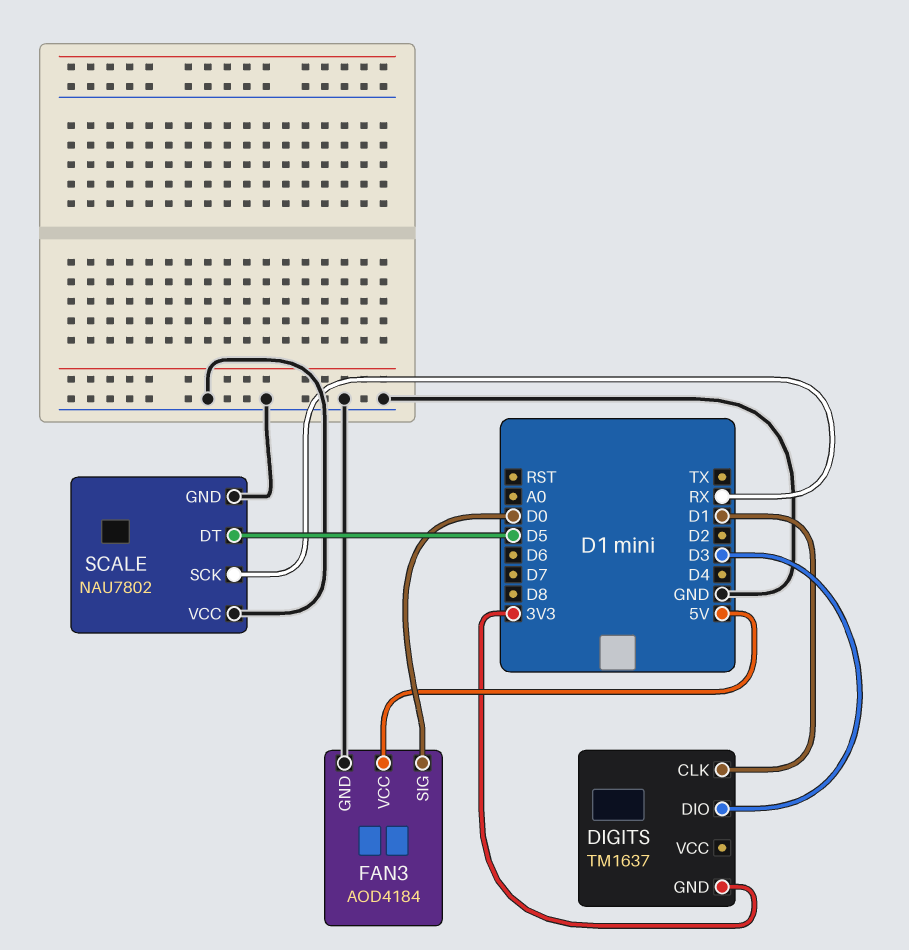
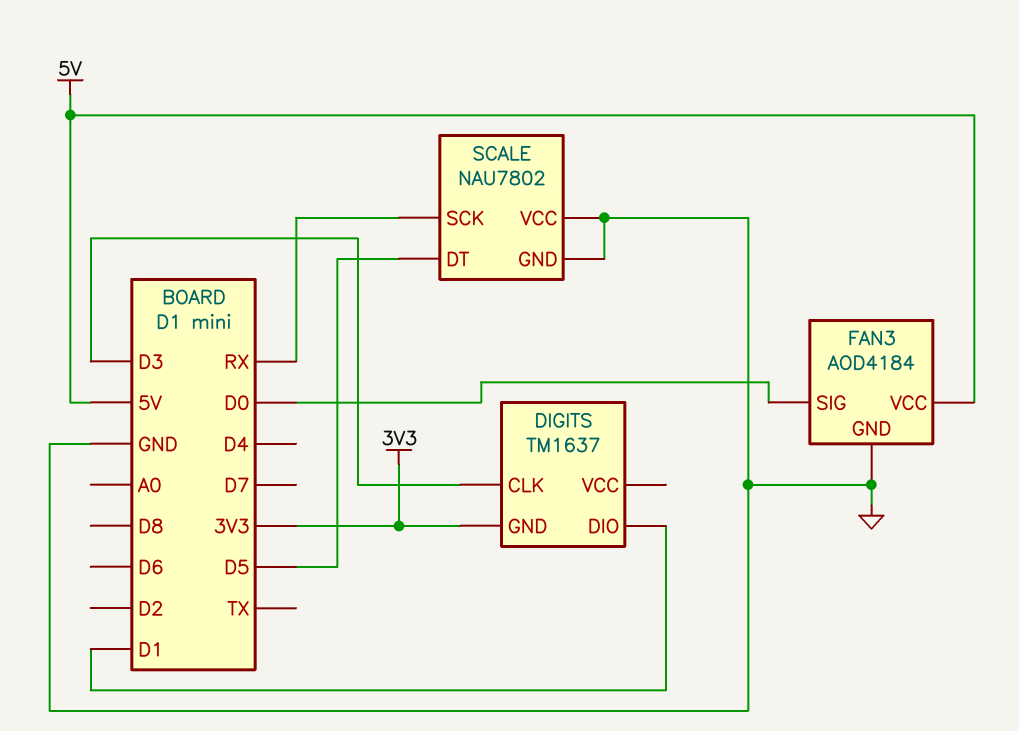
DIGITS pin CLK: D1 -> D3
DIGITS pin DIO: D3 -> D1

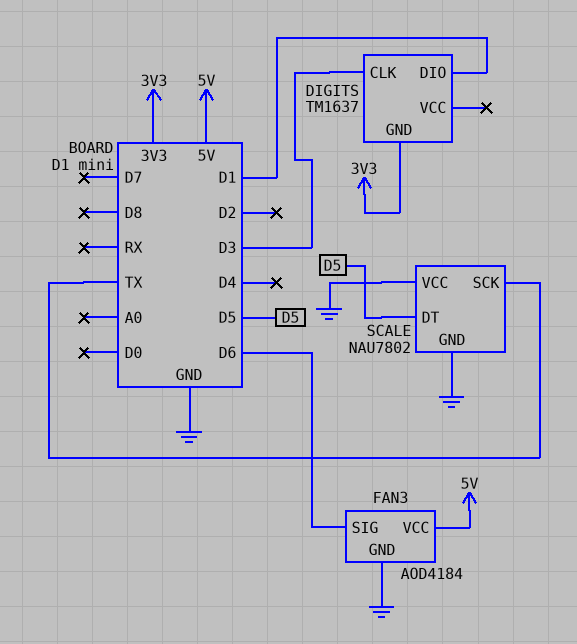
FAN3 pin SIG: D0 -> D6
SCALE pin SCK: RX -> TX

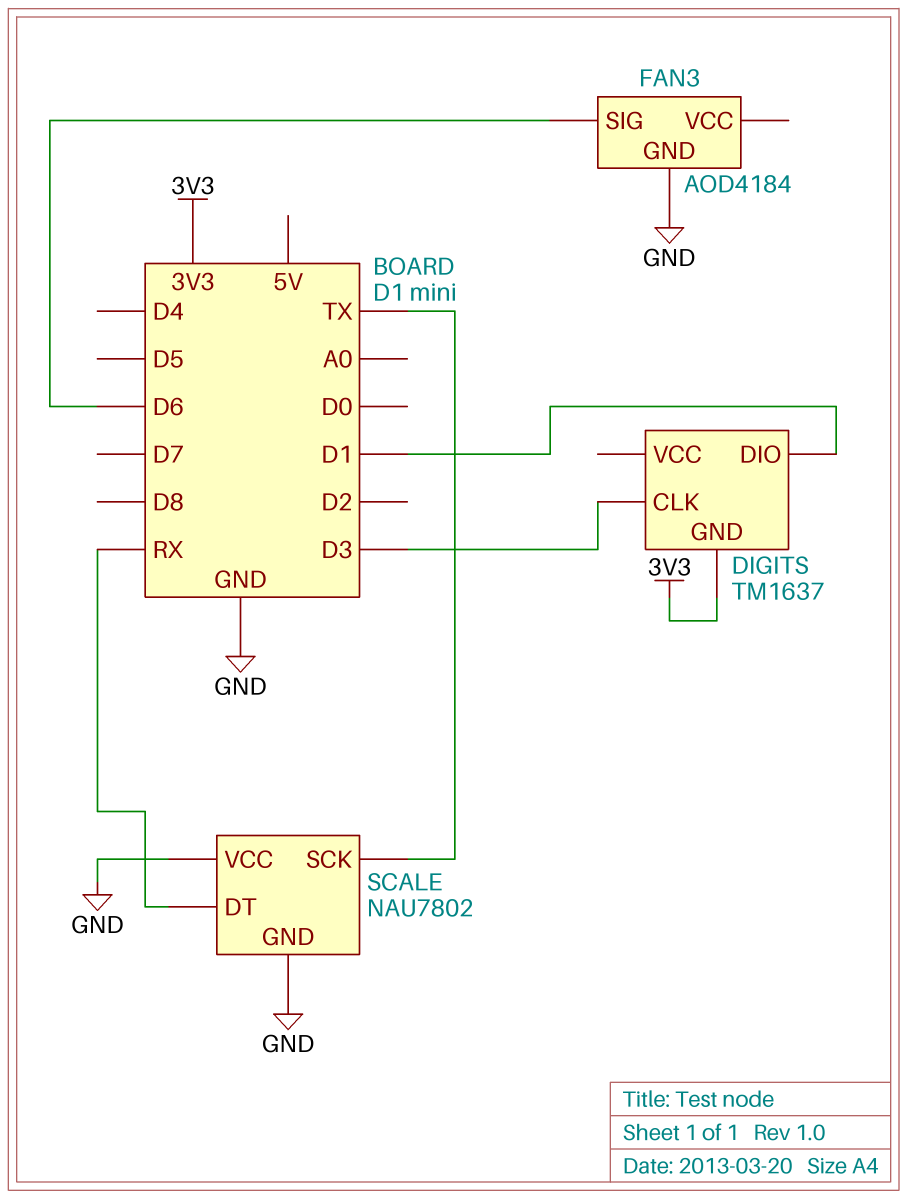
FAN3 pin VCC: 5V -> none
SCALE pin DT: D5 -> RX

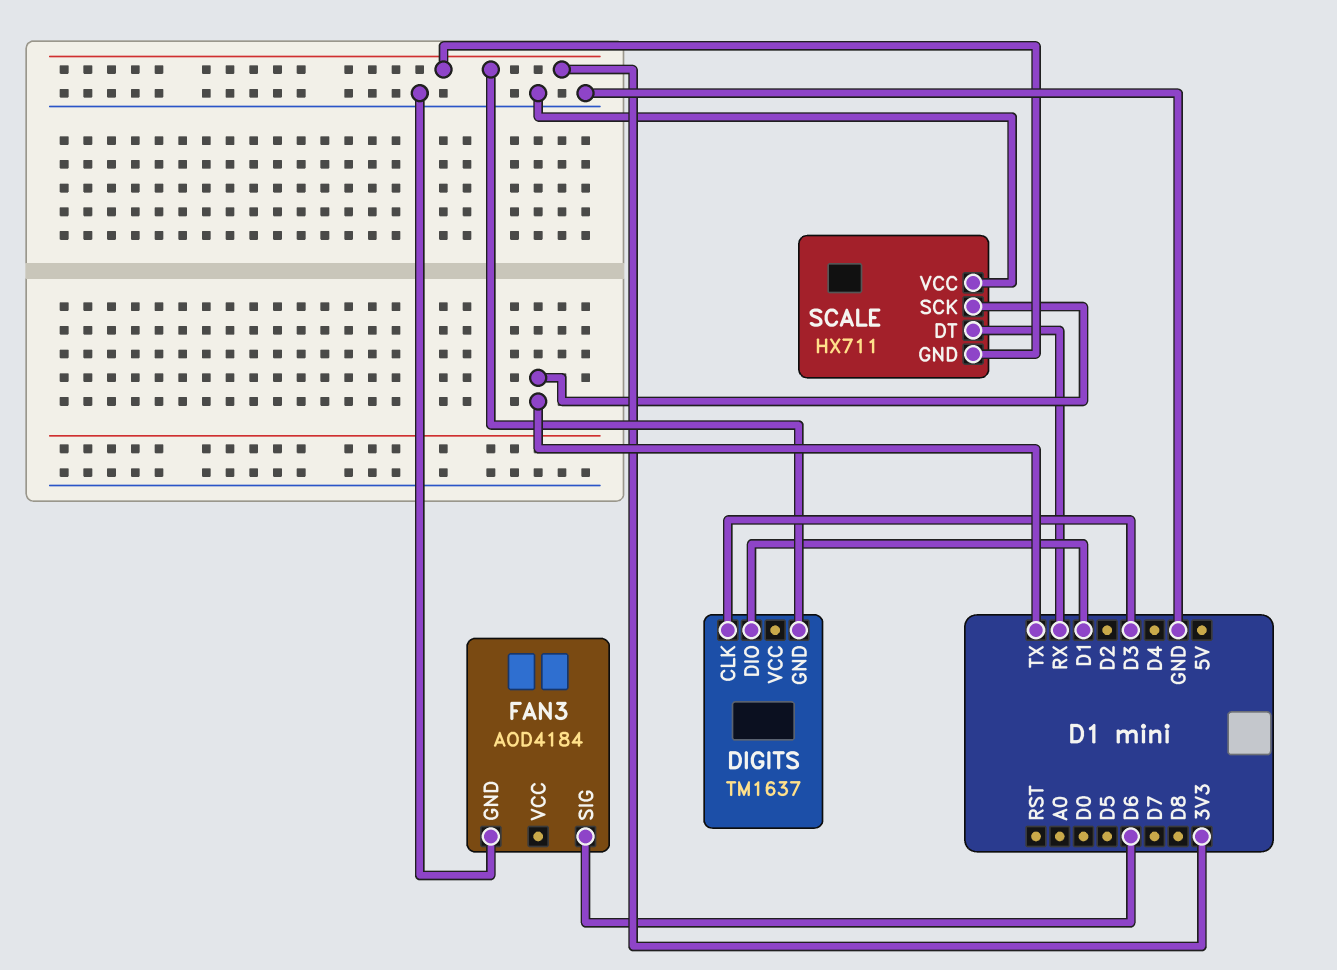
SCALE: NAU7802 -> HX711
SCALE pin GND: GND -> 3V3

